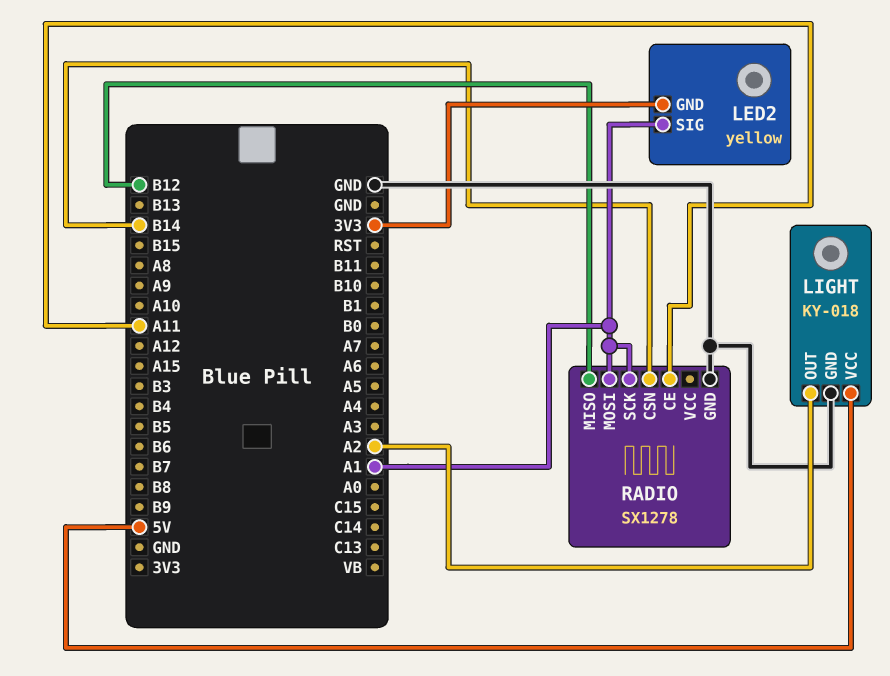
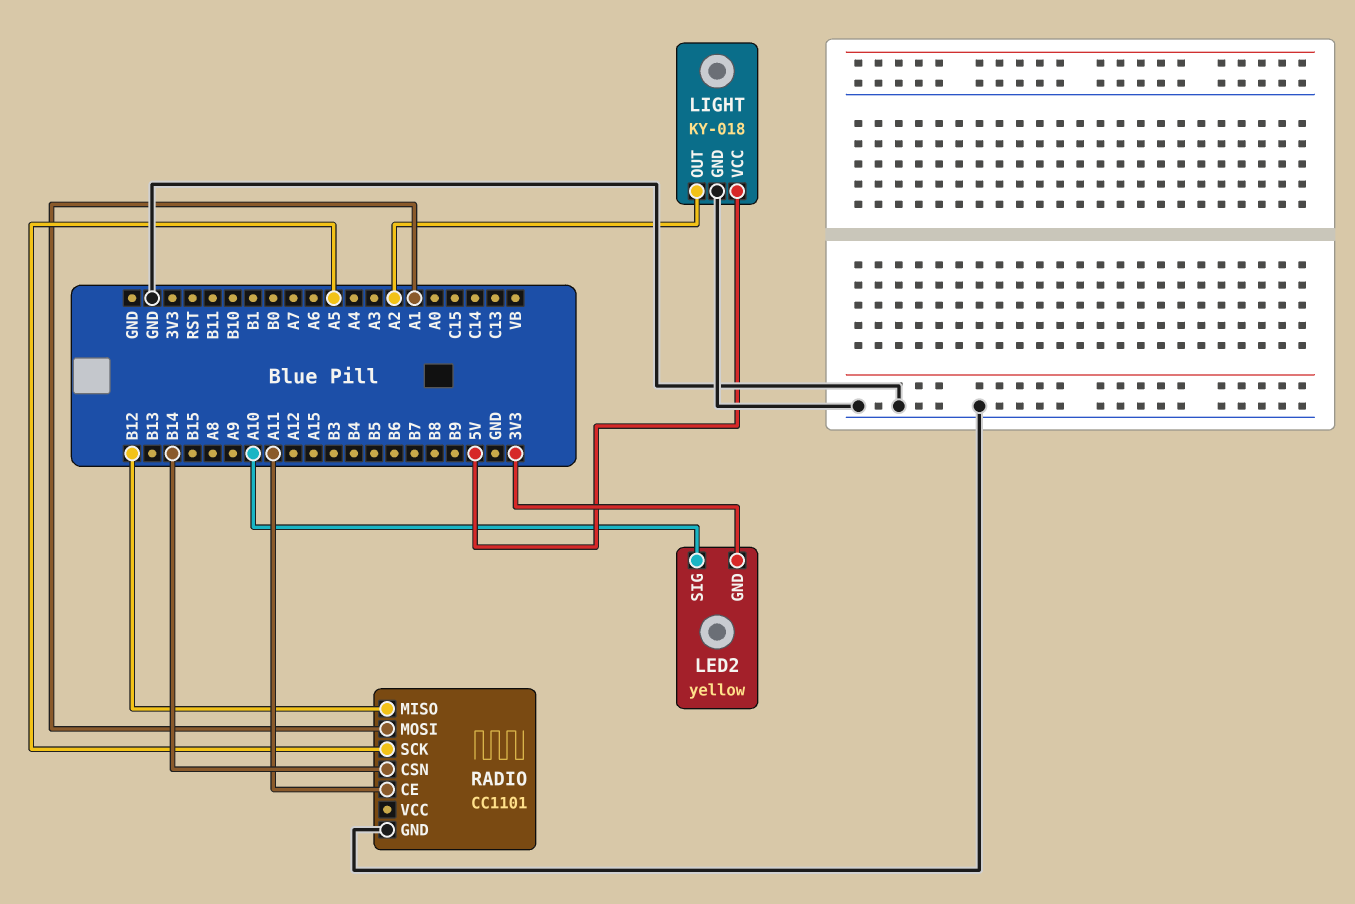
LED2 pin SIG: A1 -> A10
RADIO: SX1278 -> CC1101
RADIO pin SCK: A1 -> A5

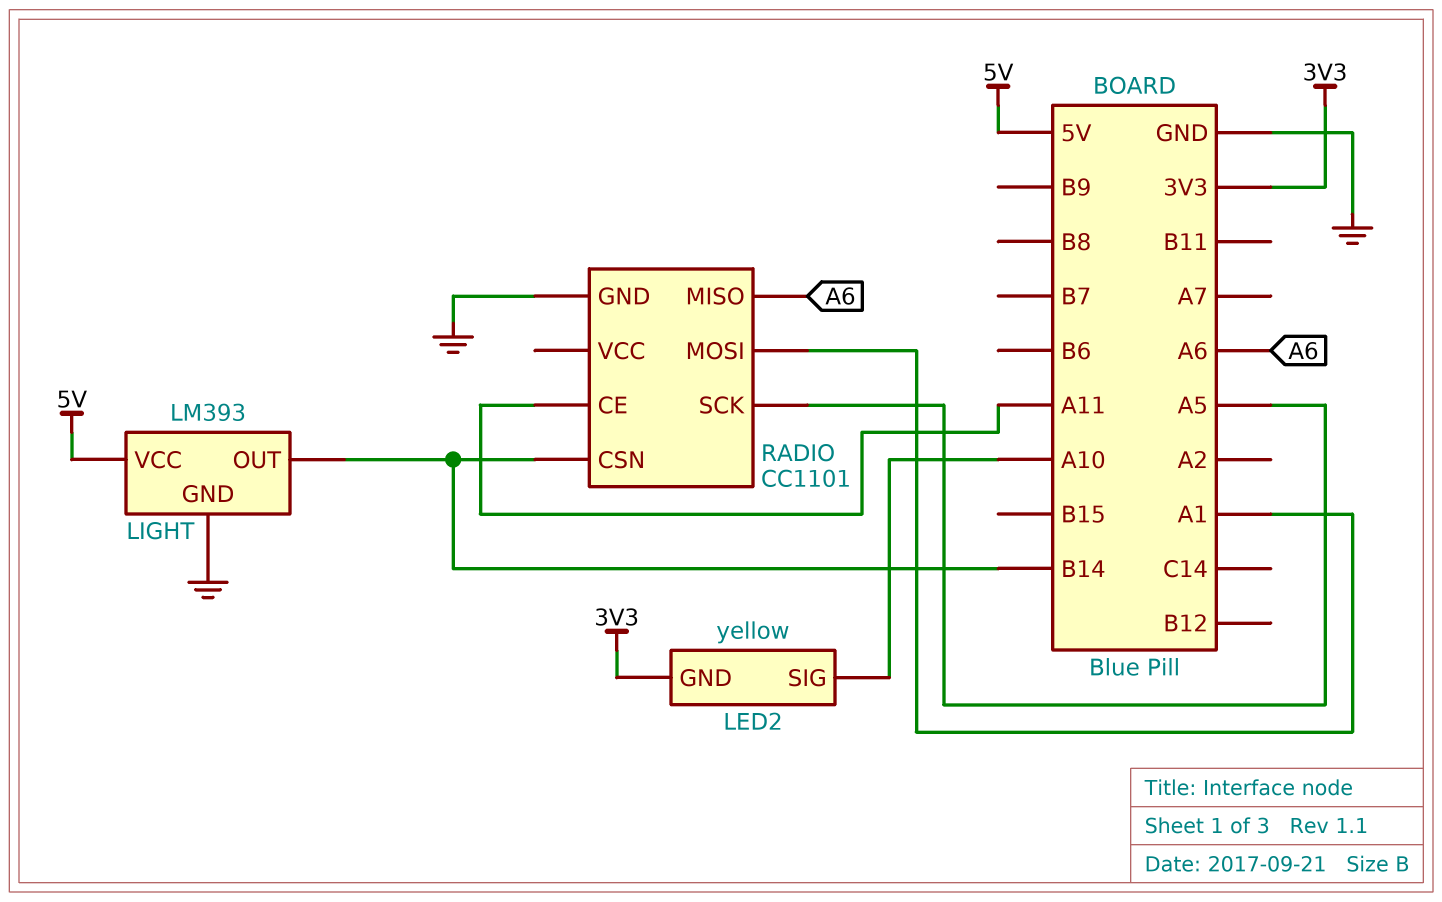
LIGHT: KY-018 -> LM393
LIGHT pin OUT: A2 -> B14
RADIO pin MISO: B12 -> A6

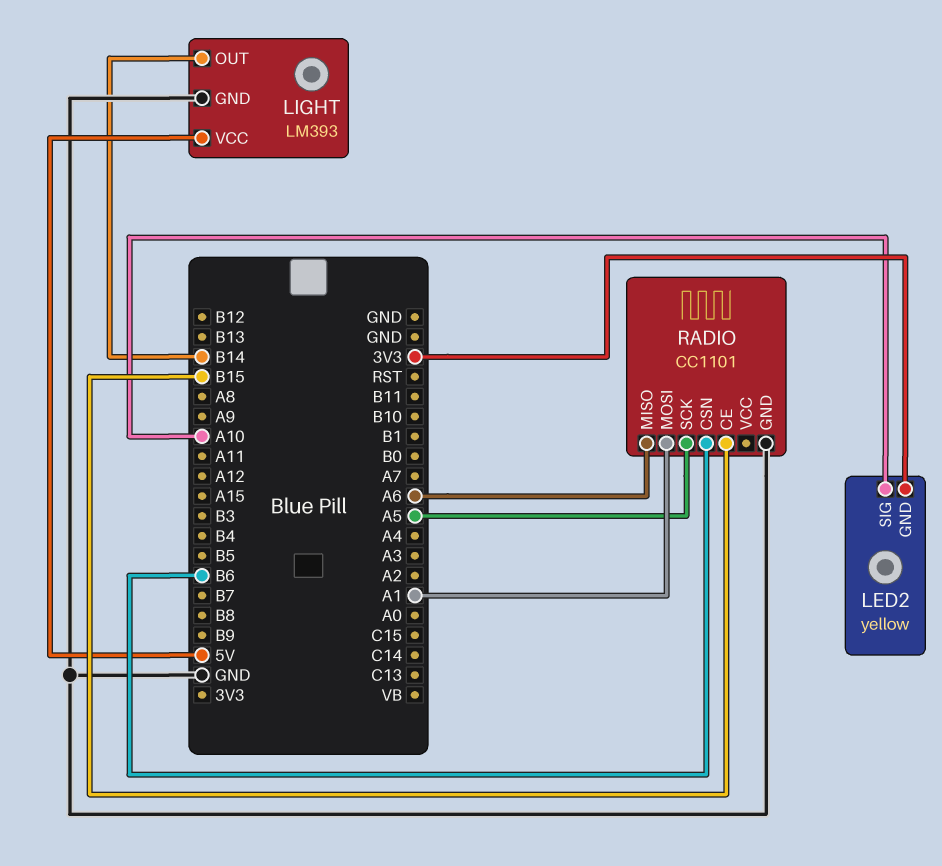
RADIO pin CE: A11 -> B15
RADIO pin CSN: B14 -> B6

